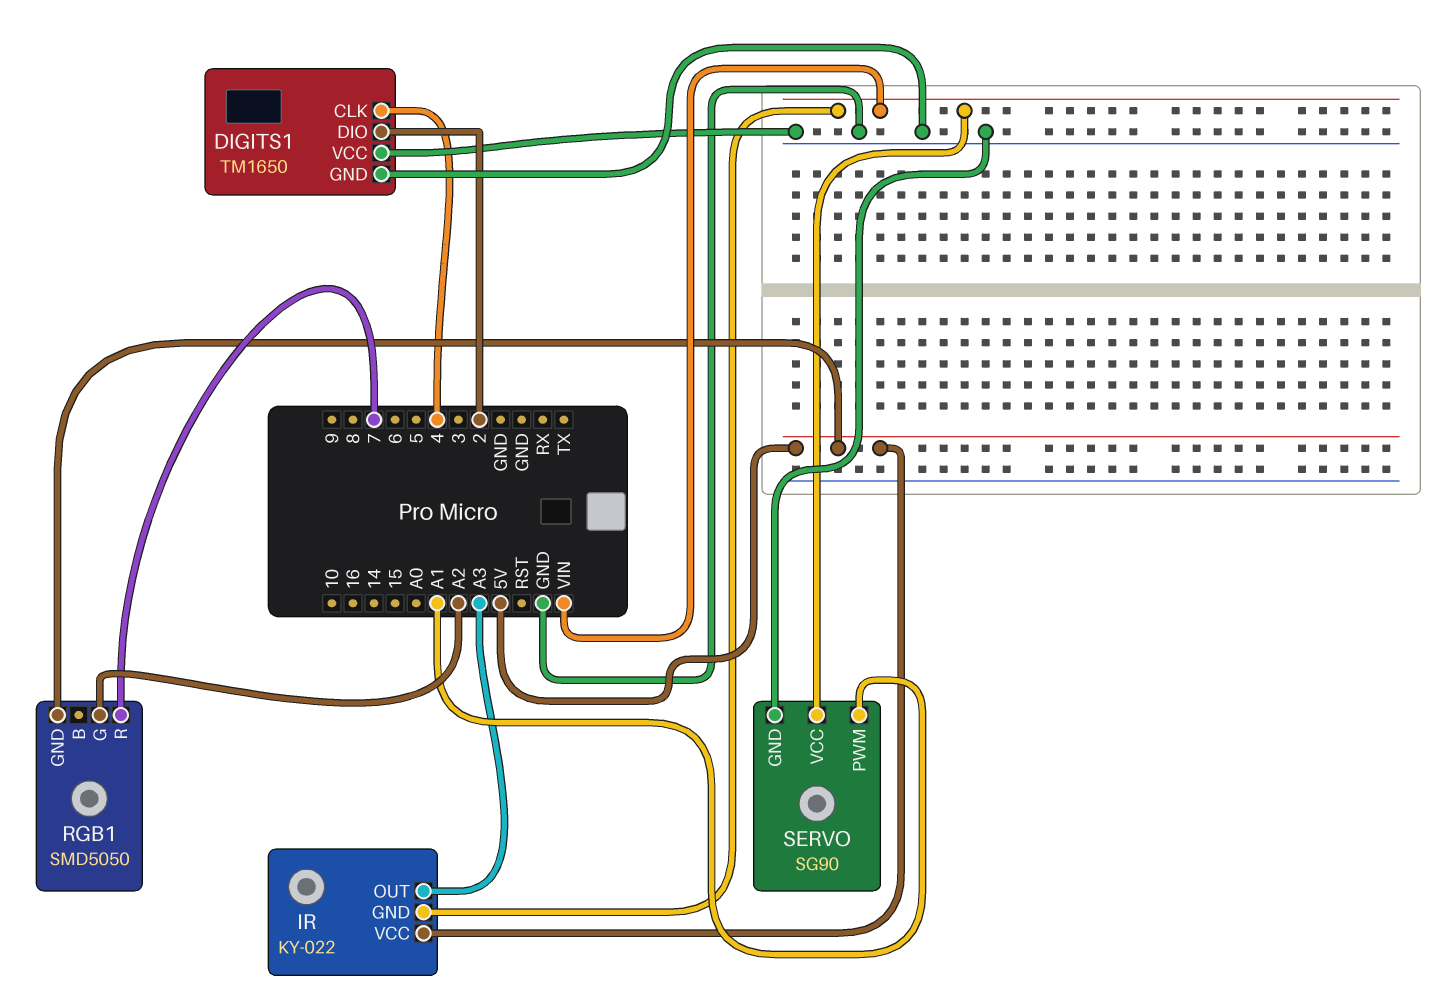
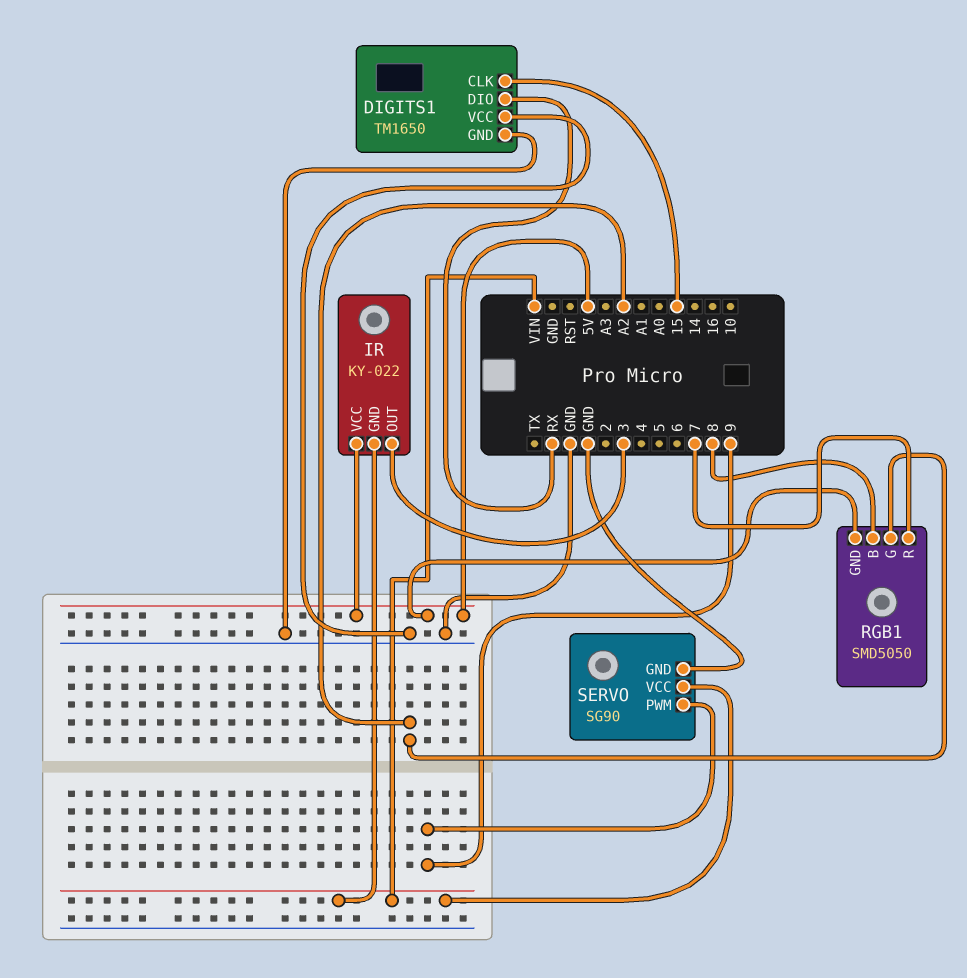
DIGITS1 pin CLK: 4 -> 15
DIGITS1 pin DIO: 2 -> RX
IR pin OUT: A3 -> 3
RGB1 pin B: none -> 8
SERVO pin PWM: A1 -> 9

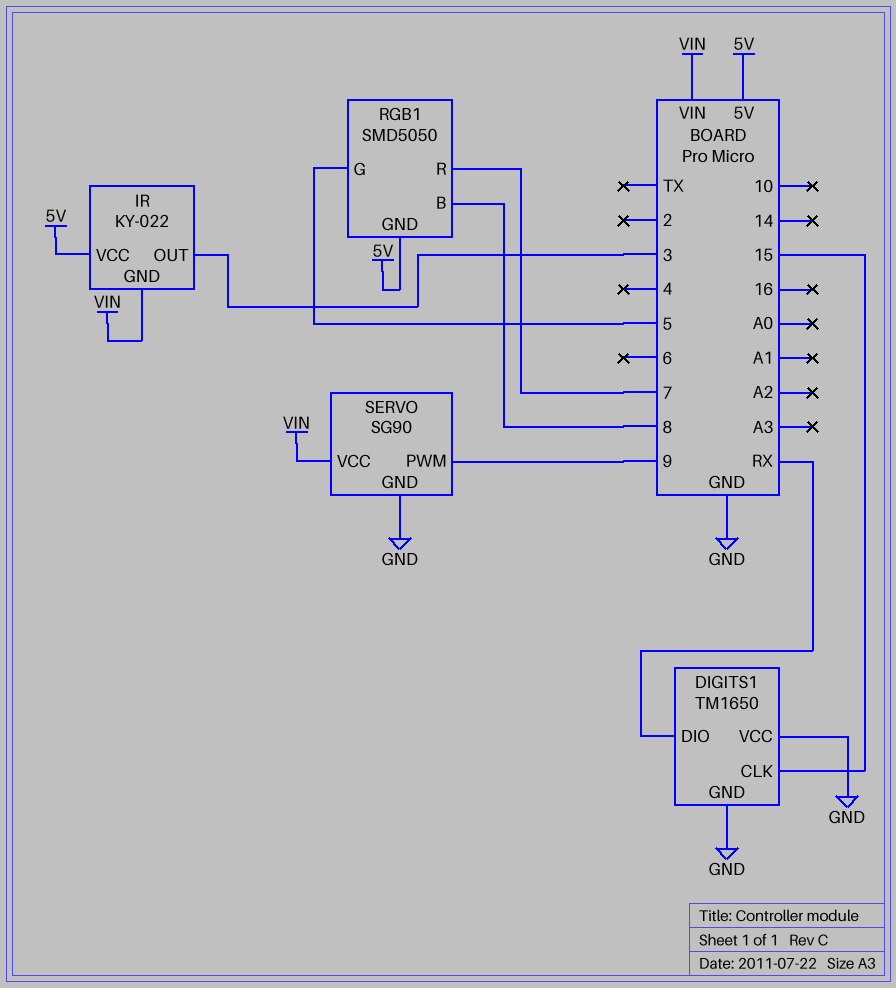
RGB1 pin G: A2 -> 5

